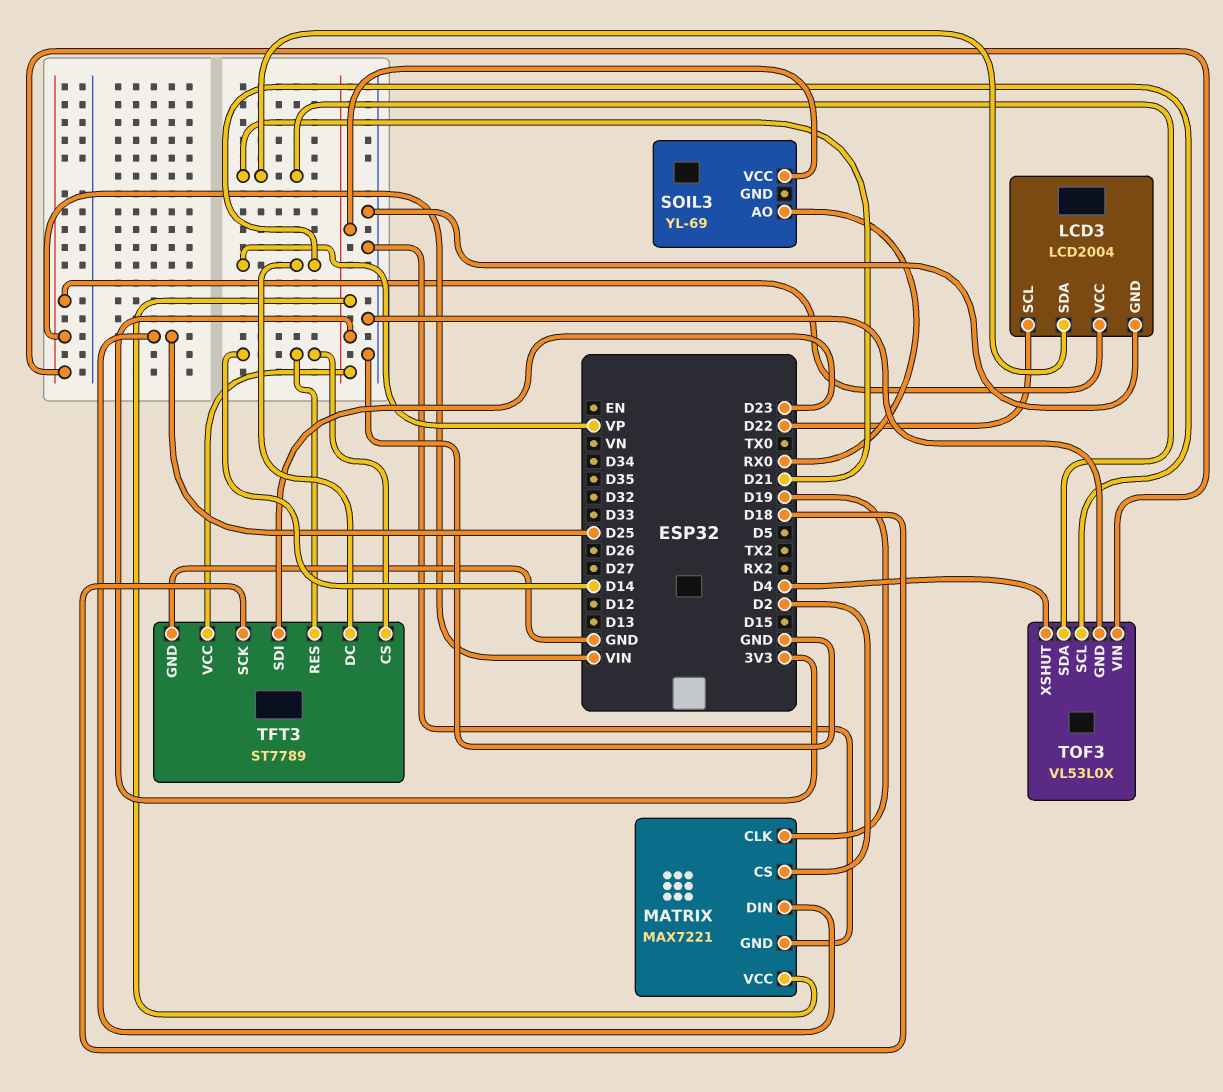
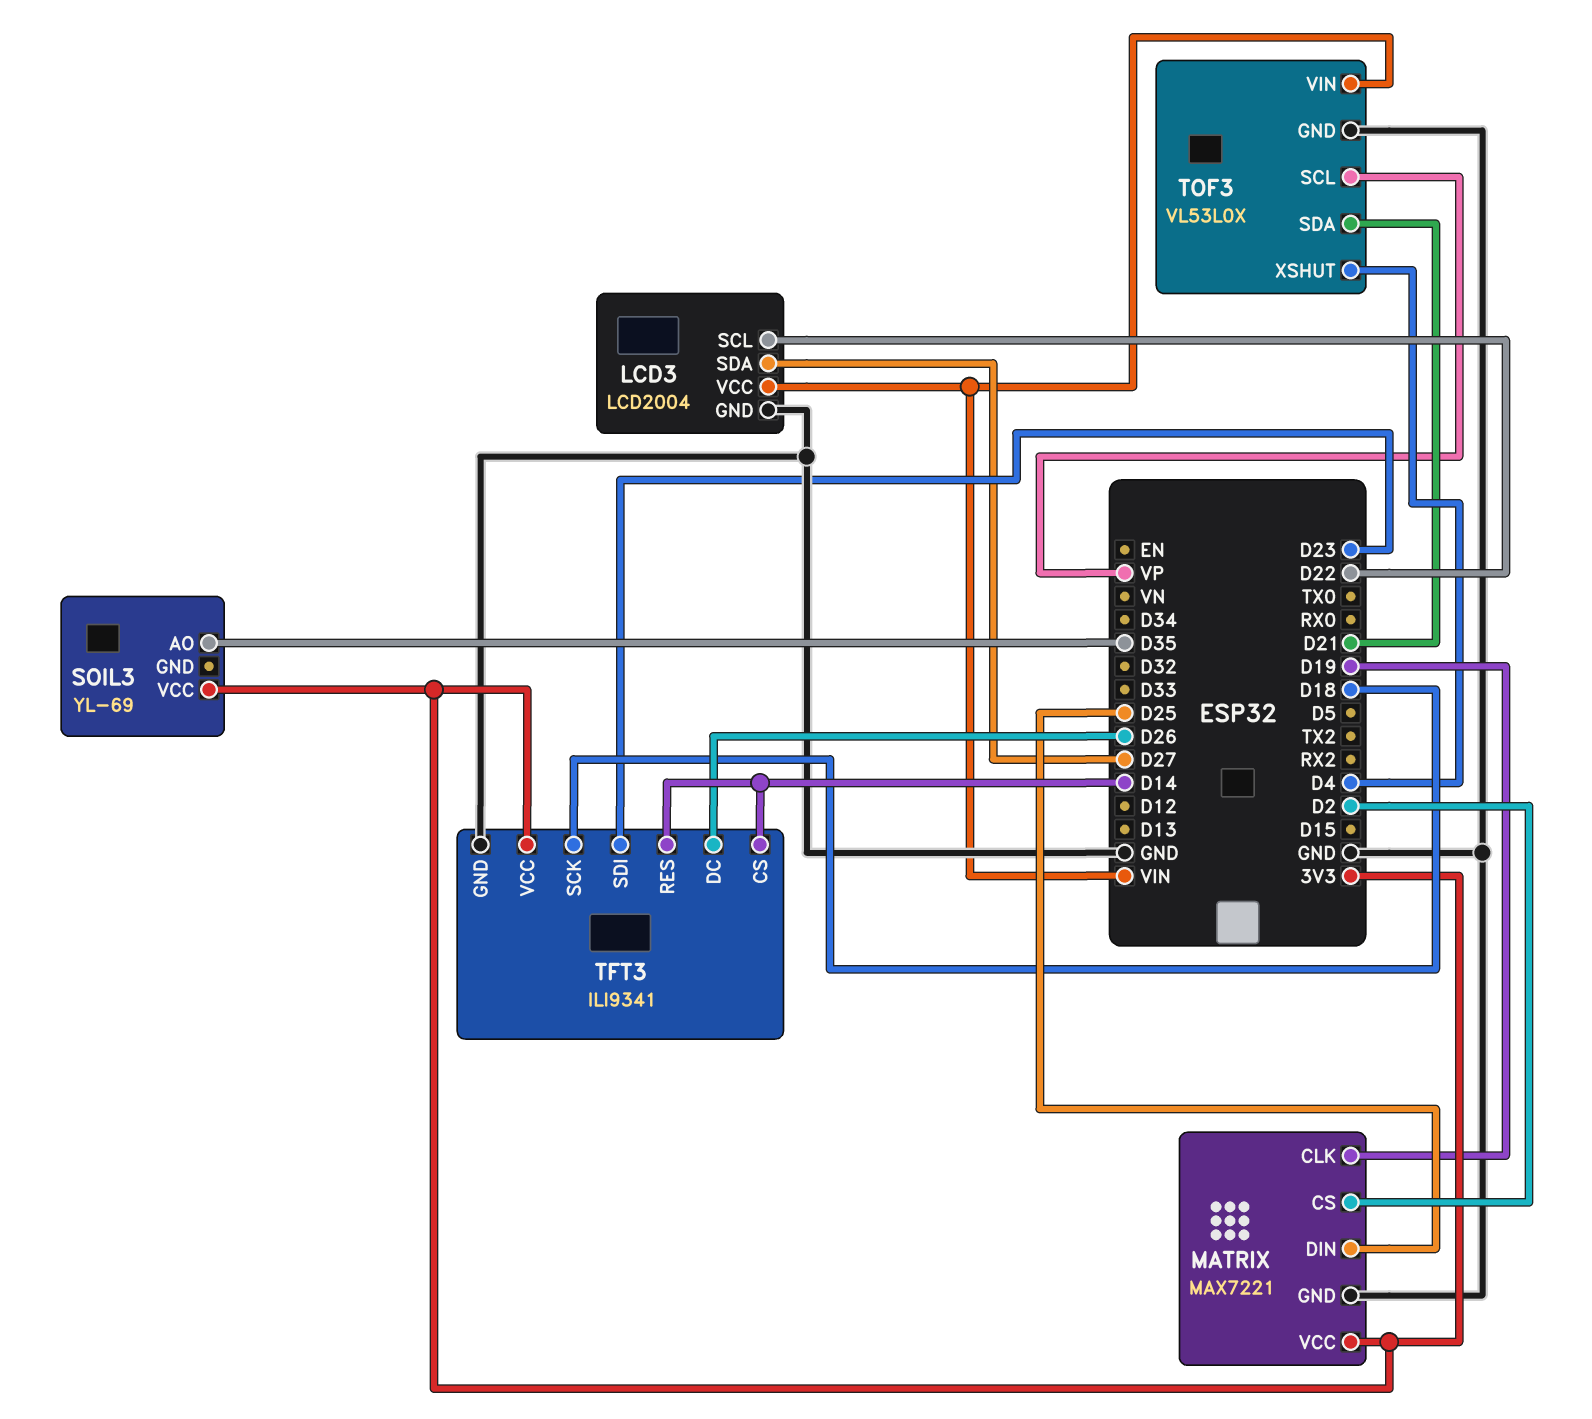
LCD3 pin SDA: D21 -> D27
SOIL3 pin AO: RX0 -> D35
TFT3: ST7789 -> ILI9341
TFT3 pin DC: VP -> D26

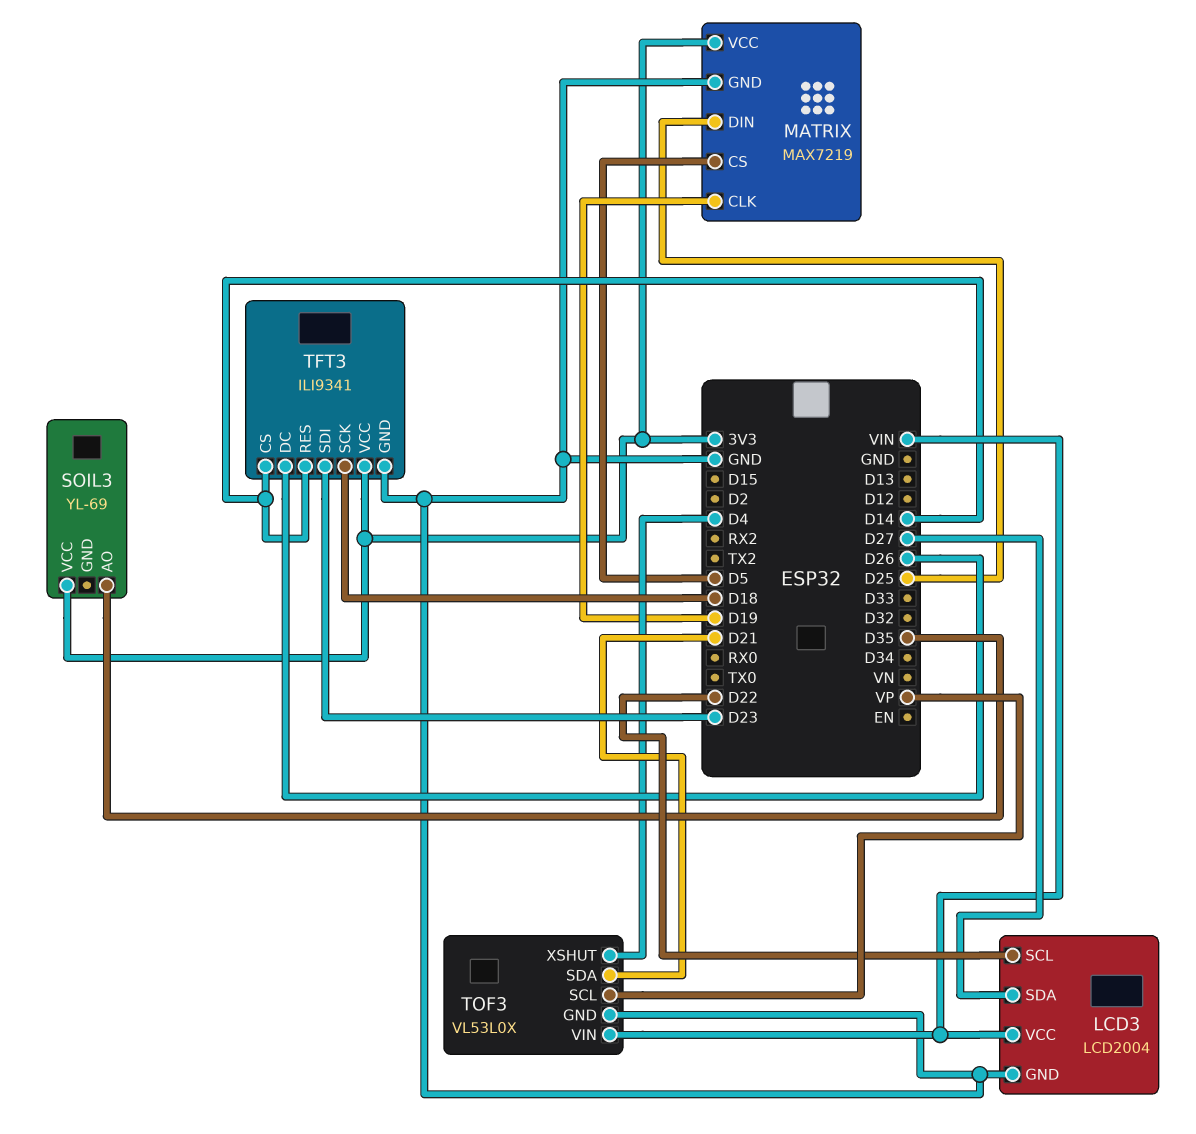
MATRIX: MAX7221 -> MAX7219
MATRIX pin CS: D2 -> D5

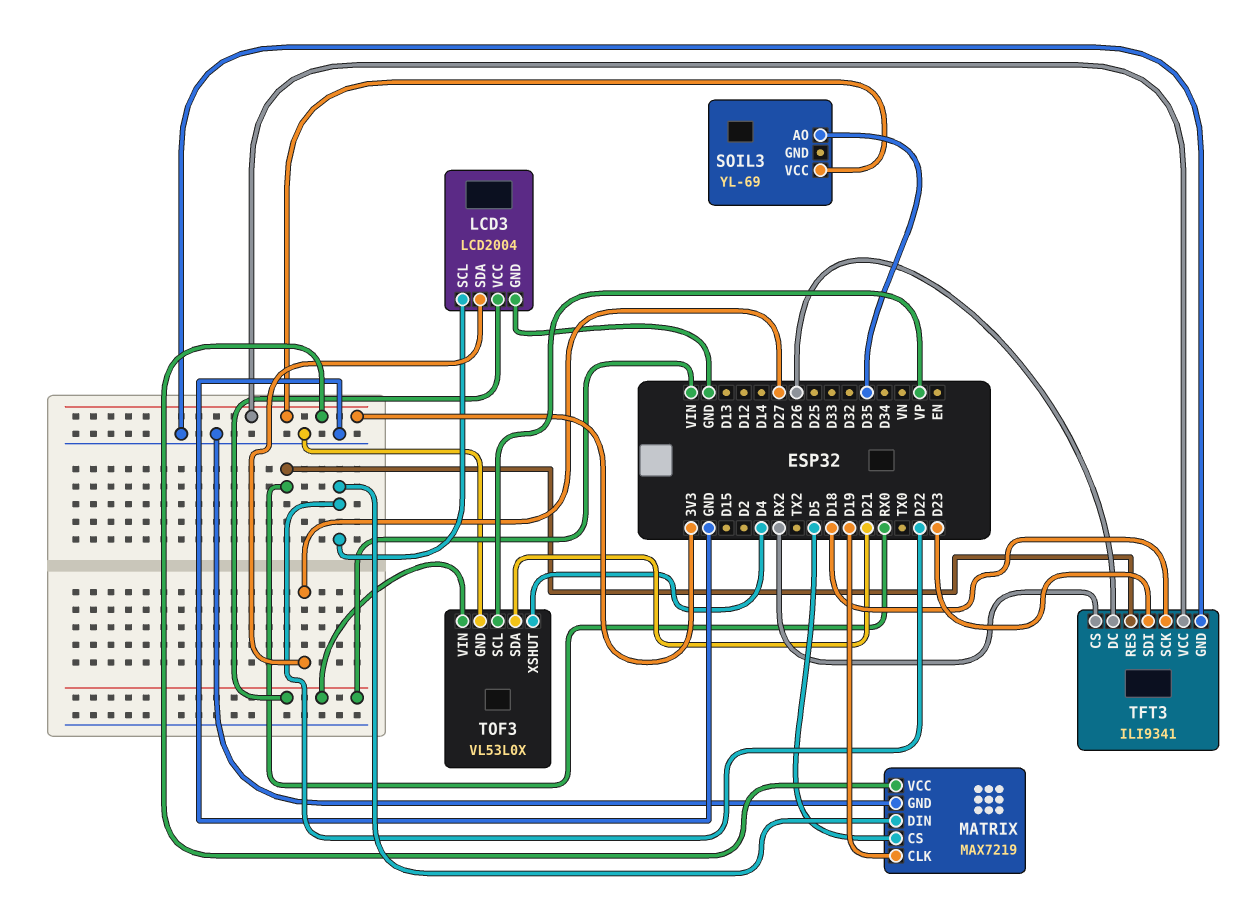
MATRIX pin DIN: D25 -> D22
TFT3 pin CS: D14 -> RX2
TFT3 pin RES: D14 -> RX0

